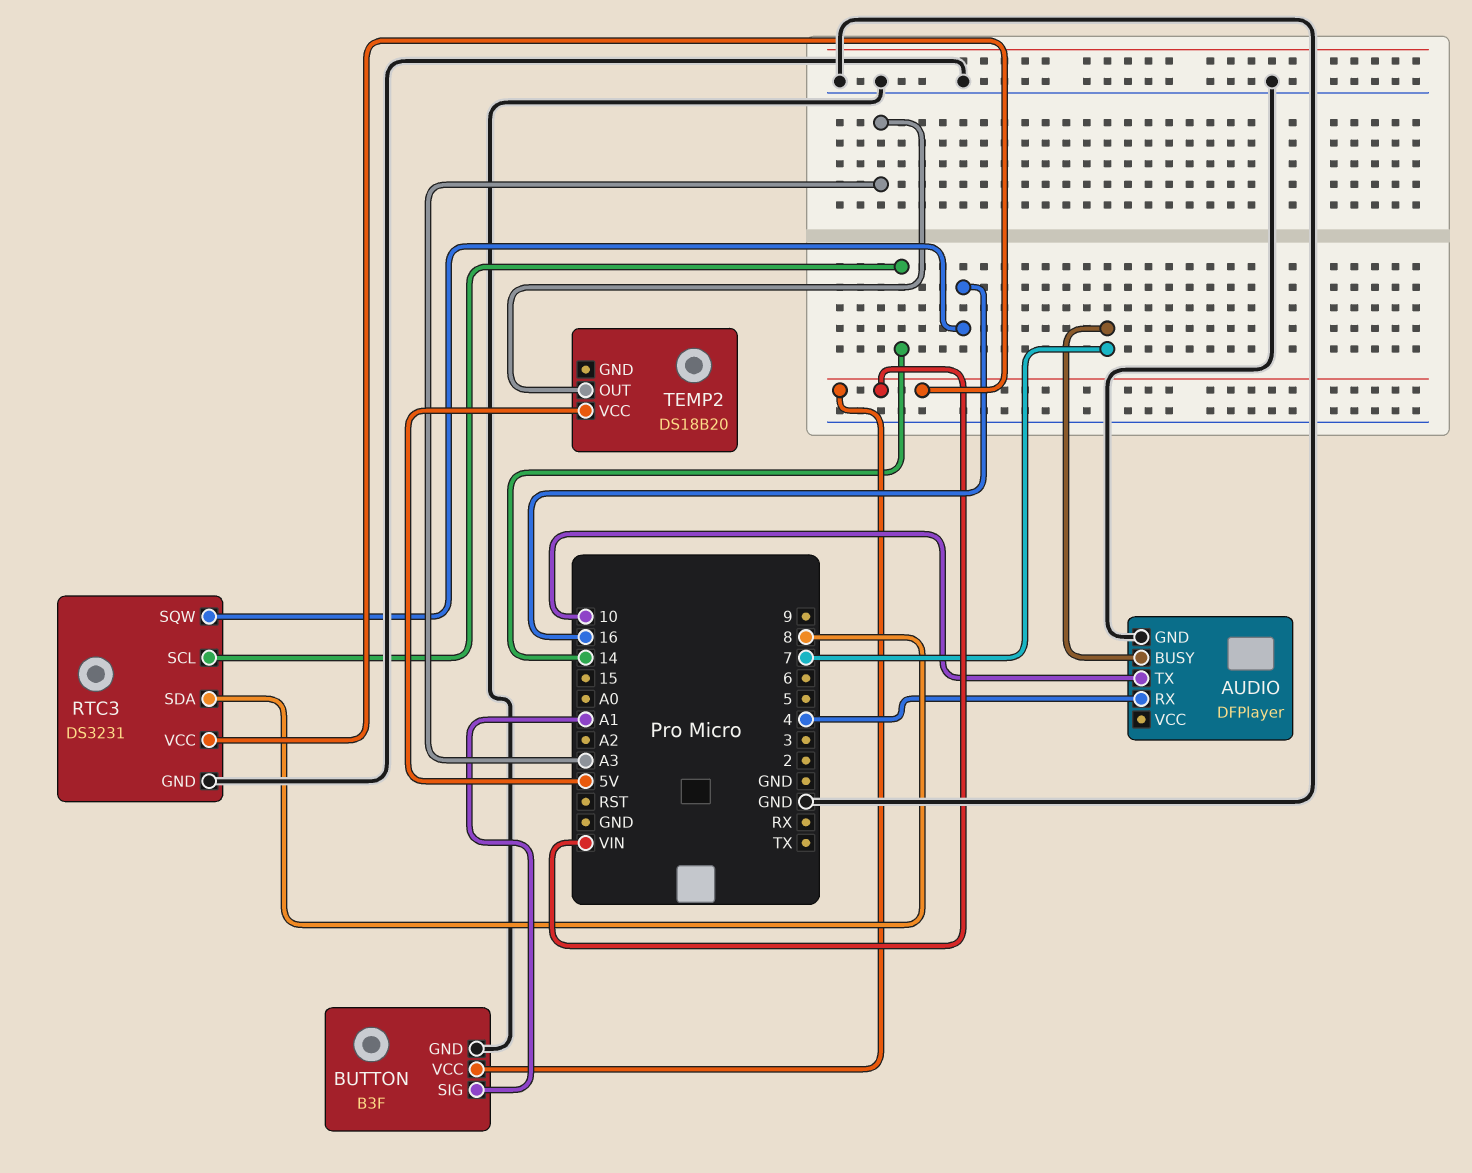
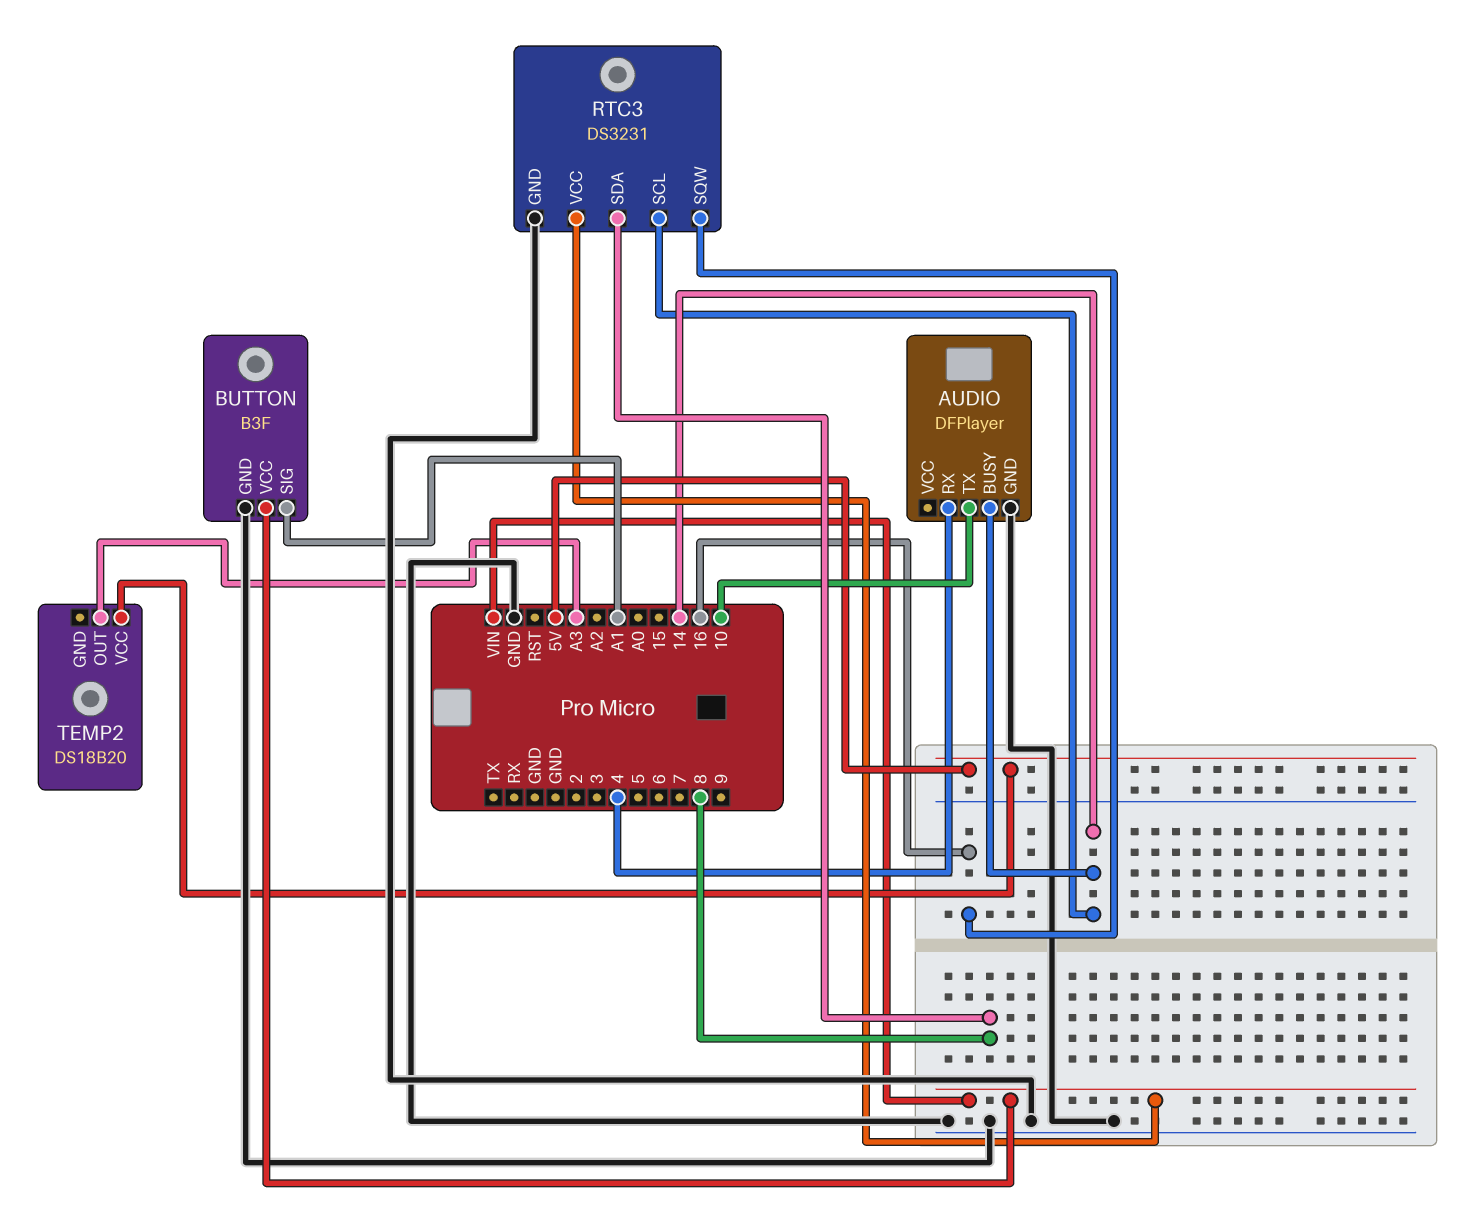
AUDIO pin BUSY: 7 -> 14

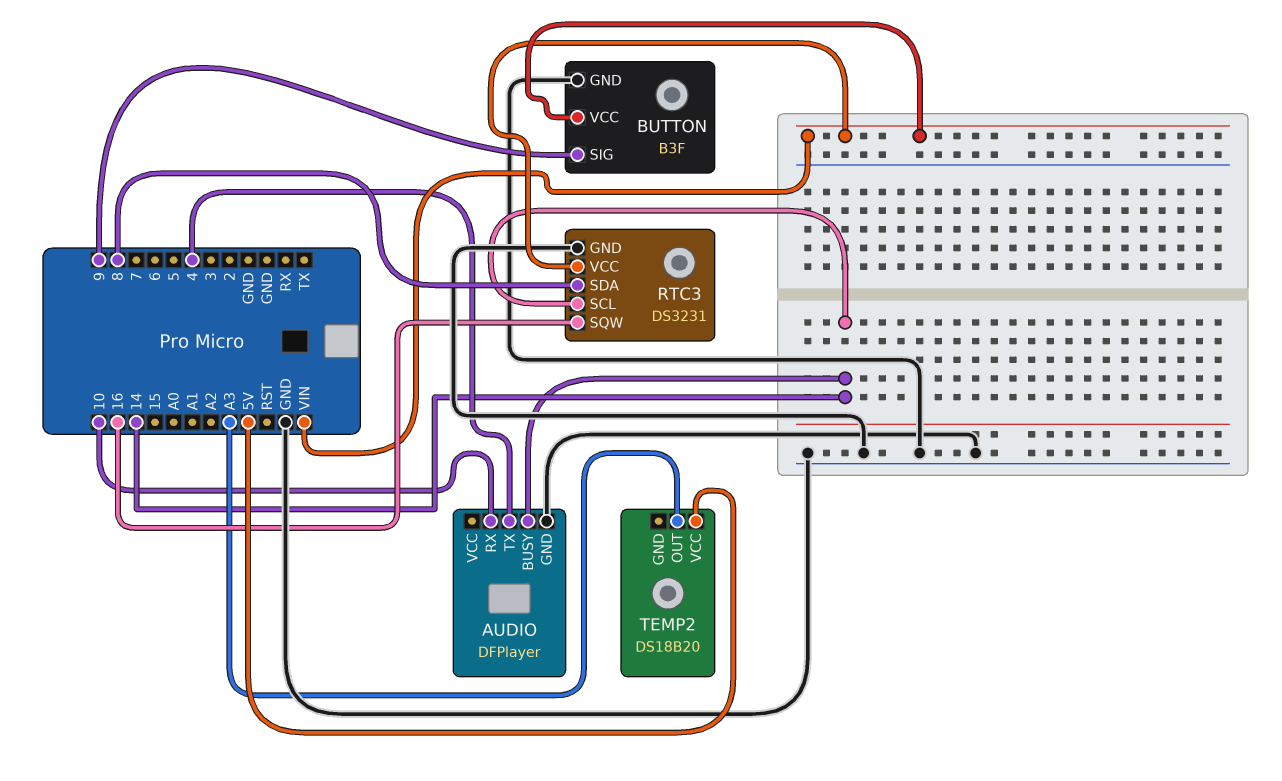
AUDIO pin RX: 4 -> 10
AUDIO pin TX: 10 -> 4
BUTTON pin SIG: A1 -> 9

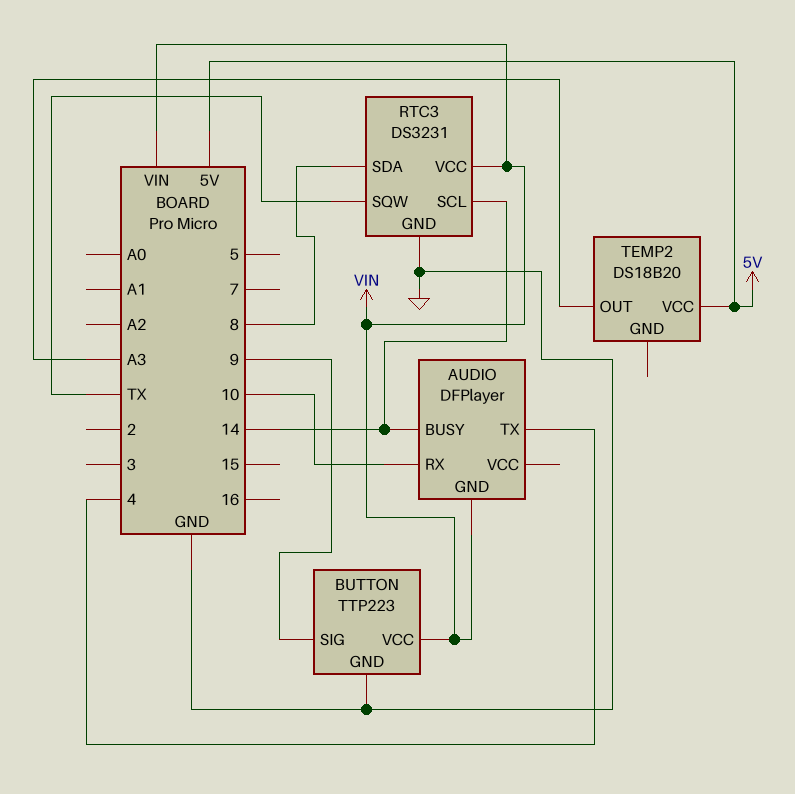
AUDIO pin GND: GND -> VIN
BUTTON: B3F -> TTP223
RTC3 pin SQW: 16 -> TX

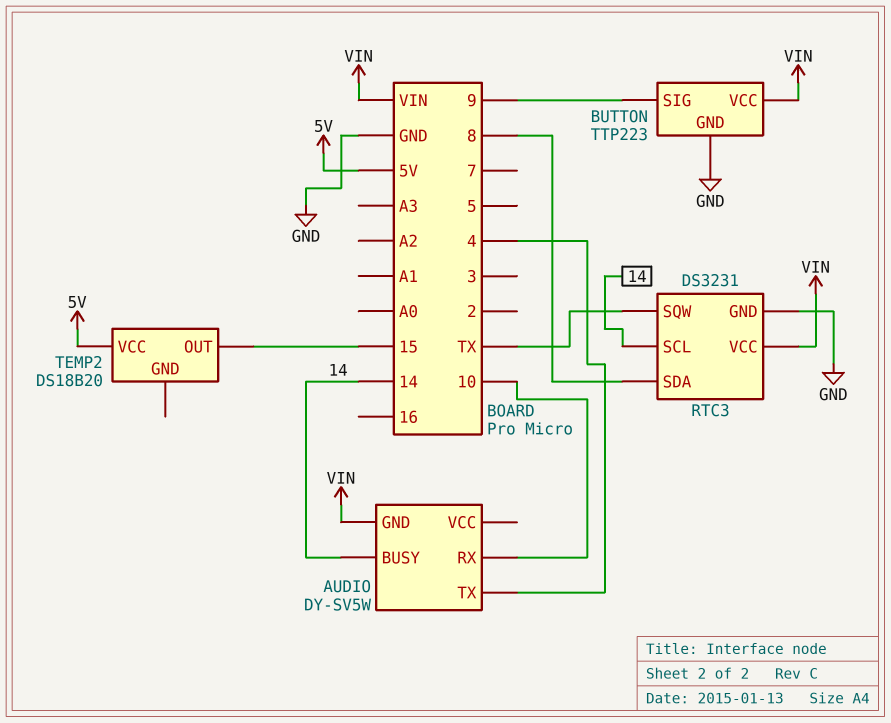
AUDIO: DFPlayer -> DY-SV5W
TEMP2 pin OUT: A3 -> 15

